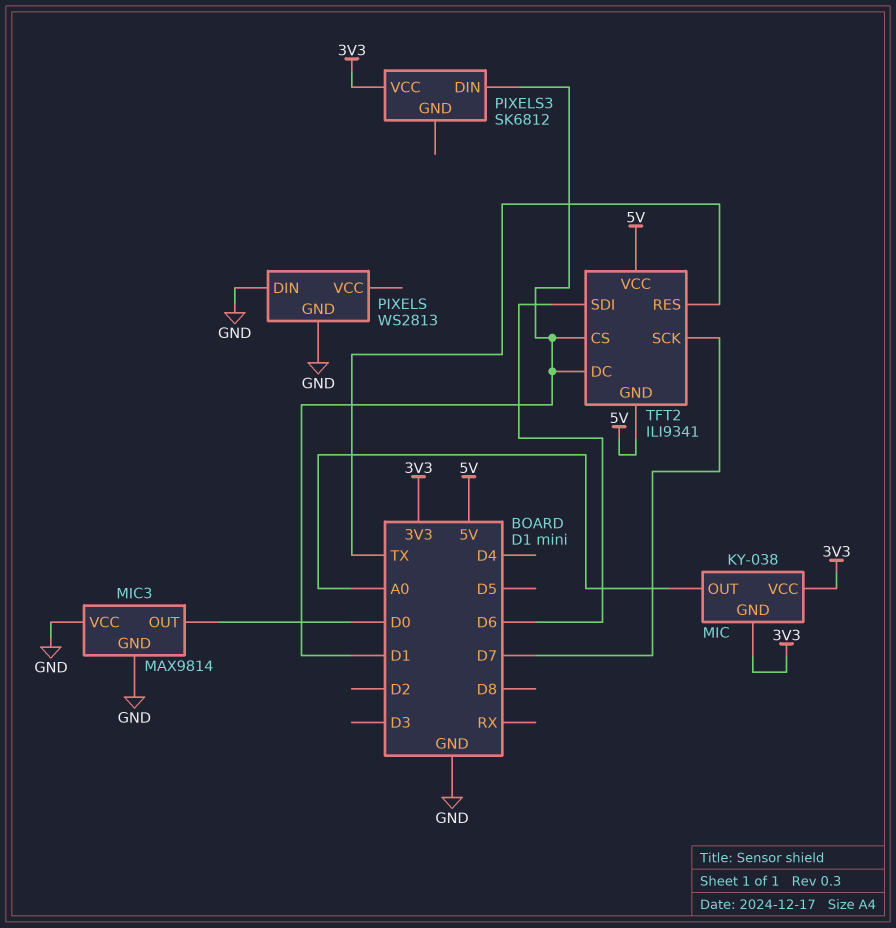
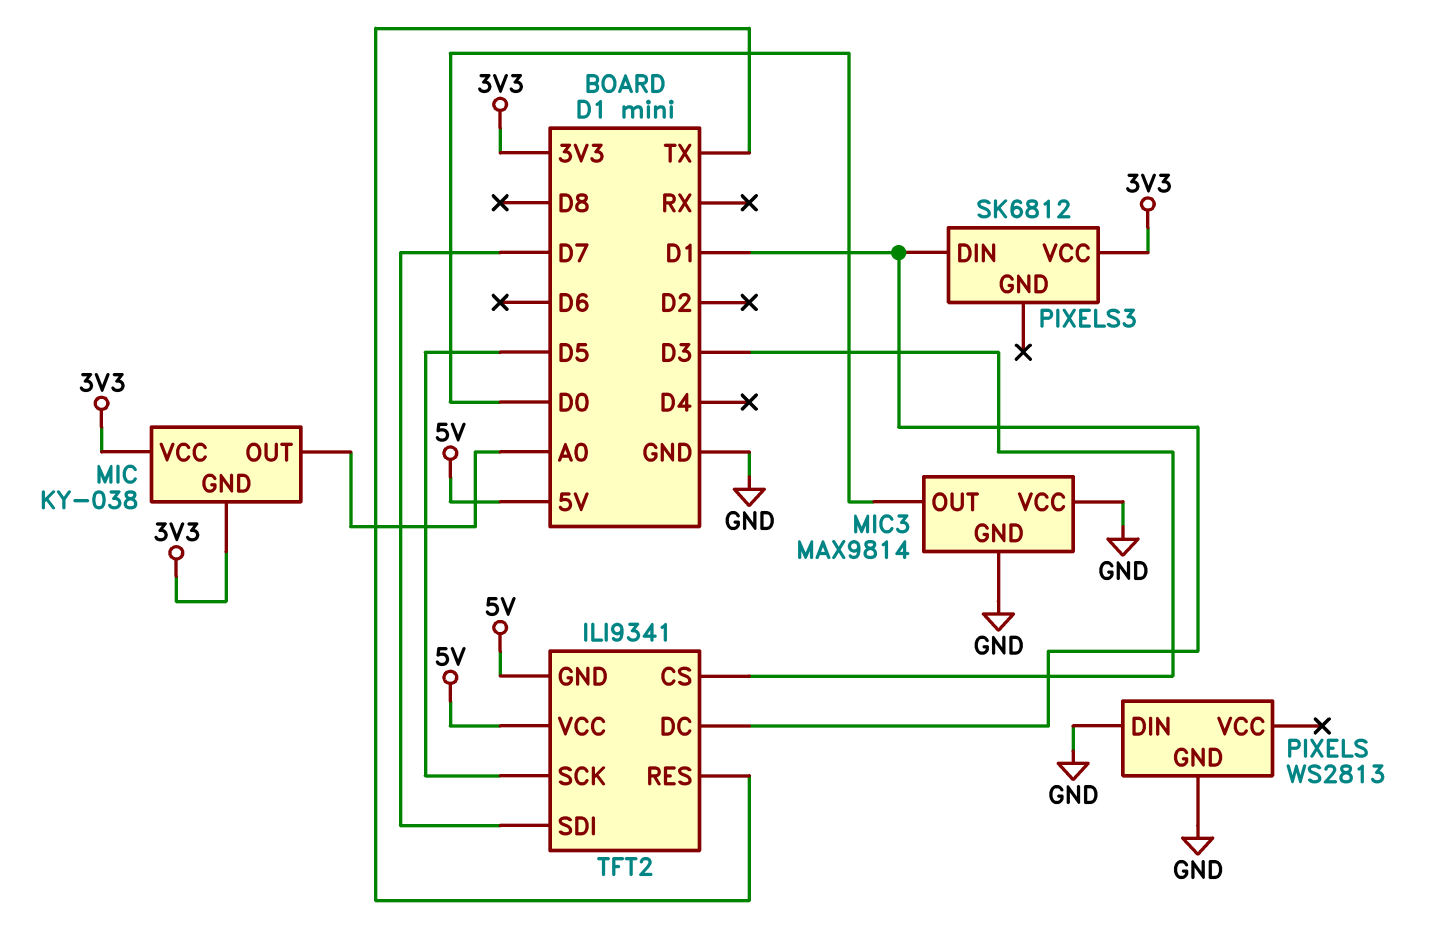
TFT2 pin CS: D1 -> D3
TFT2 pin SCK: D7 -> D5
TFT2 pin SDI: D6 -> D7

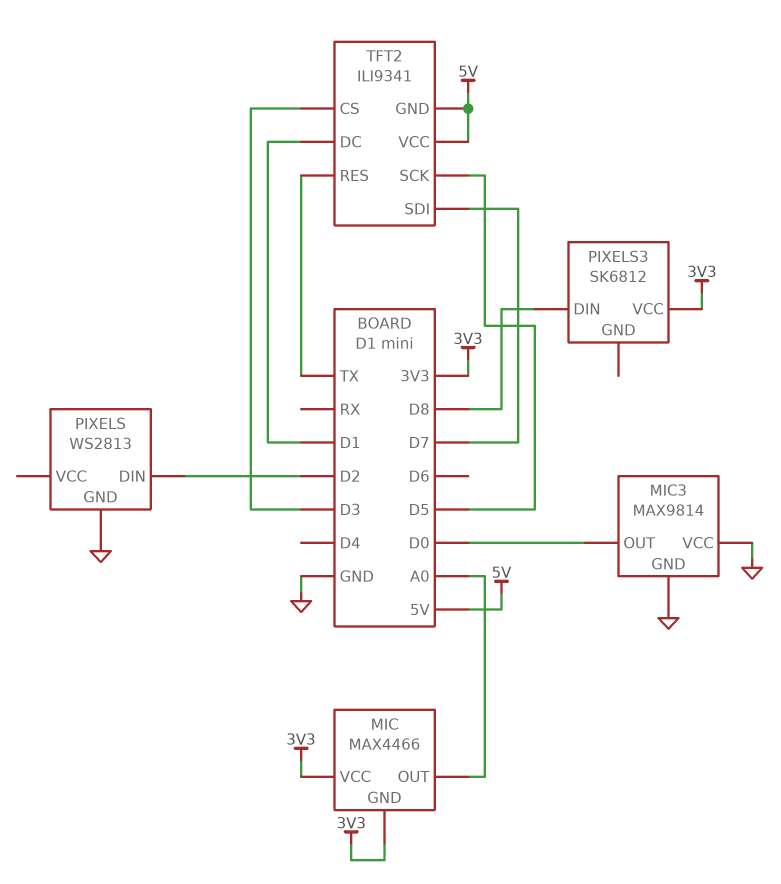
MIC: KY-038 -> MAX4466
PIXELS pin DIN: GND -> D2
PIXELS3 pin DIN: D1 -> D8

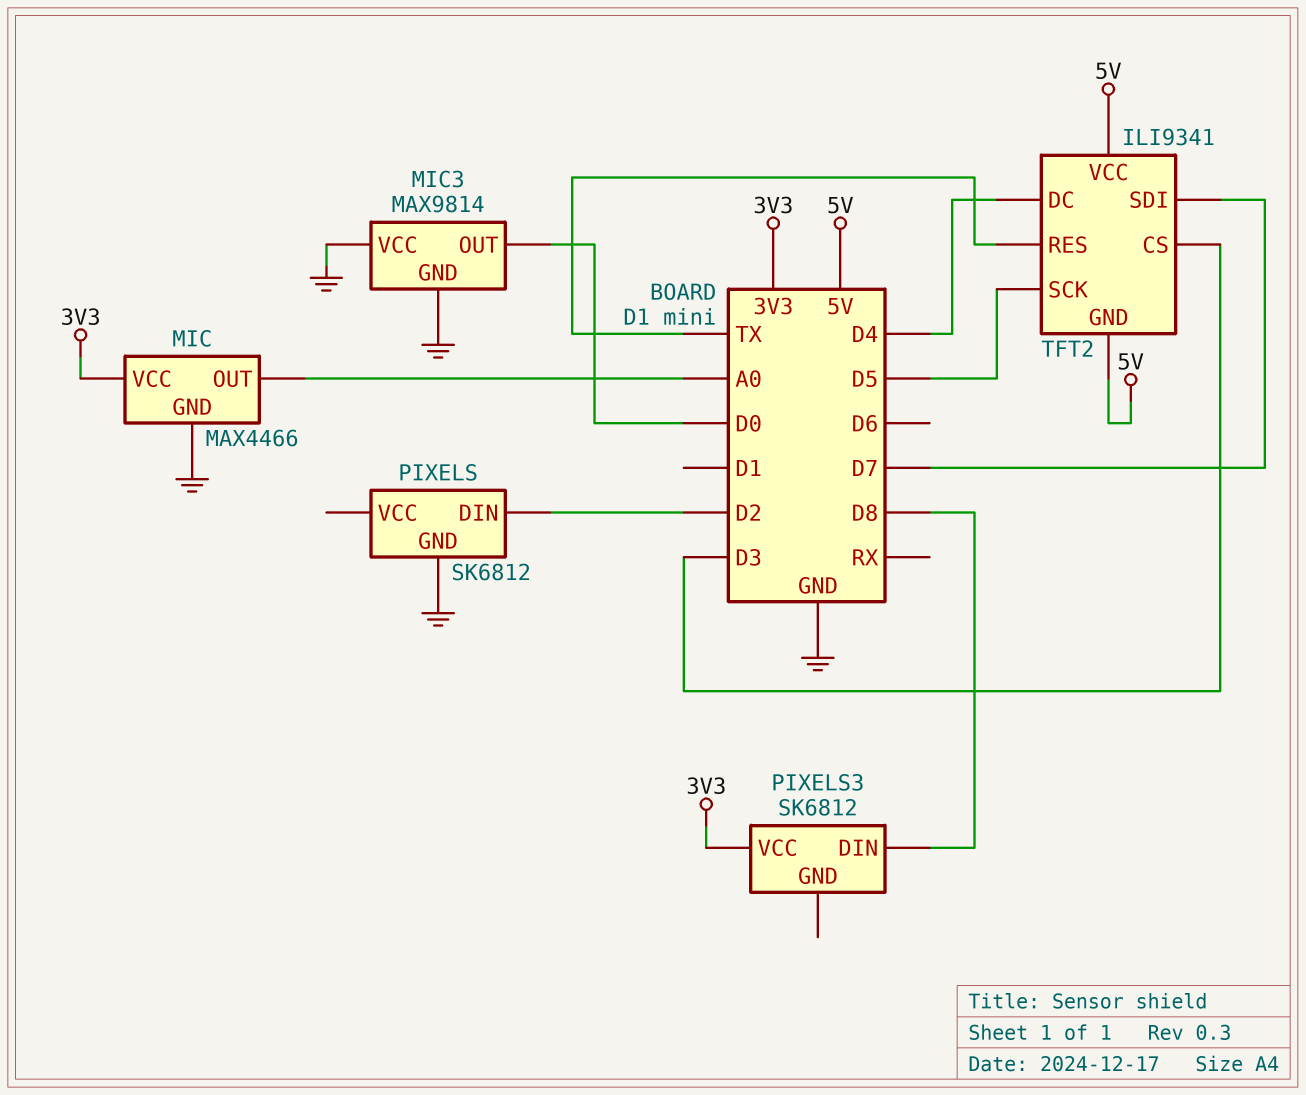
MIC pin GND: 3V3 -> GND
PIXELS: WS2813 -> SK6812
TFT2 pin DC: D1 -> D4

